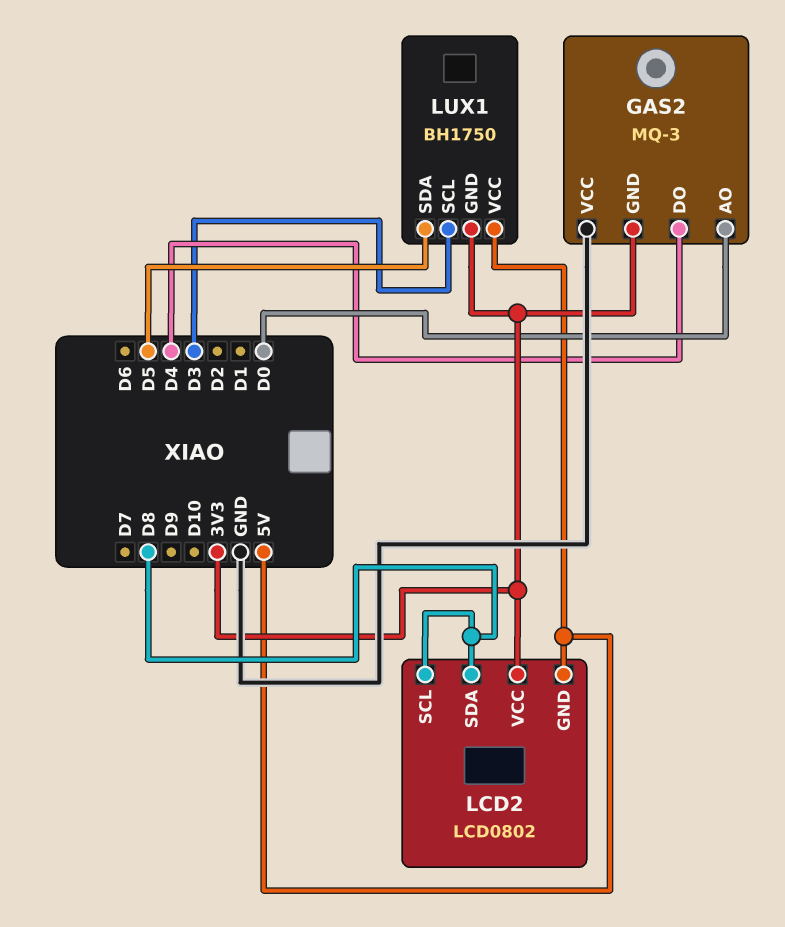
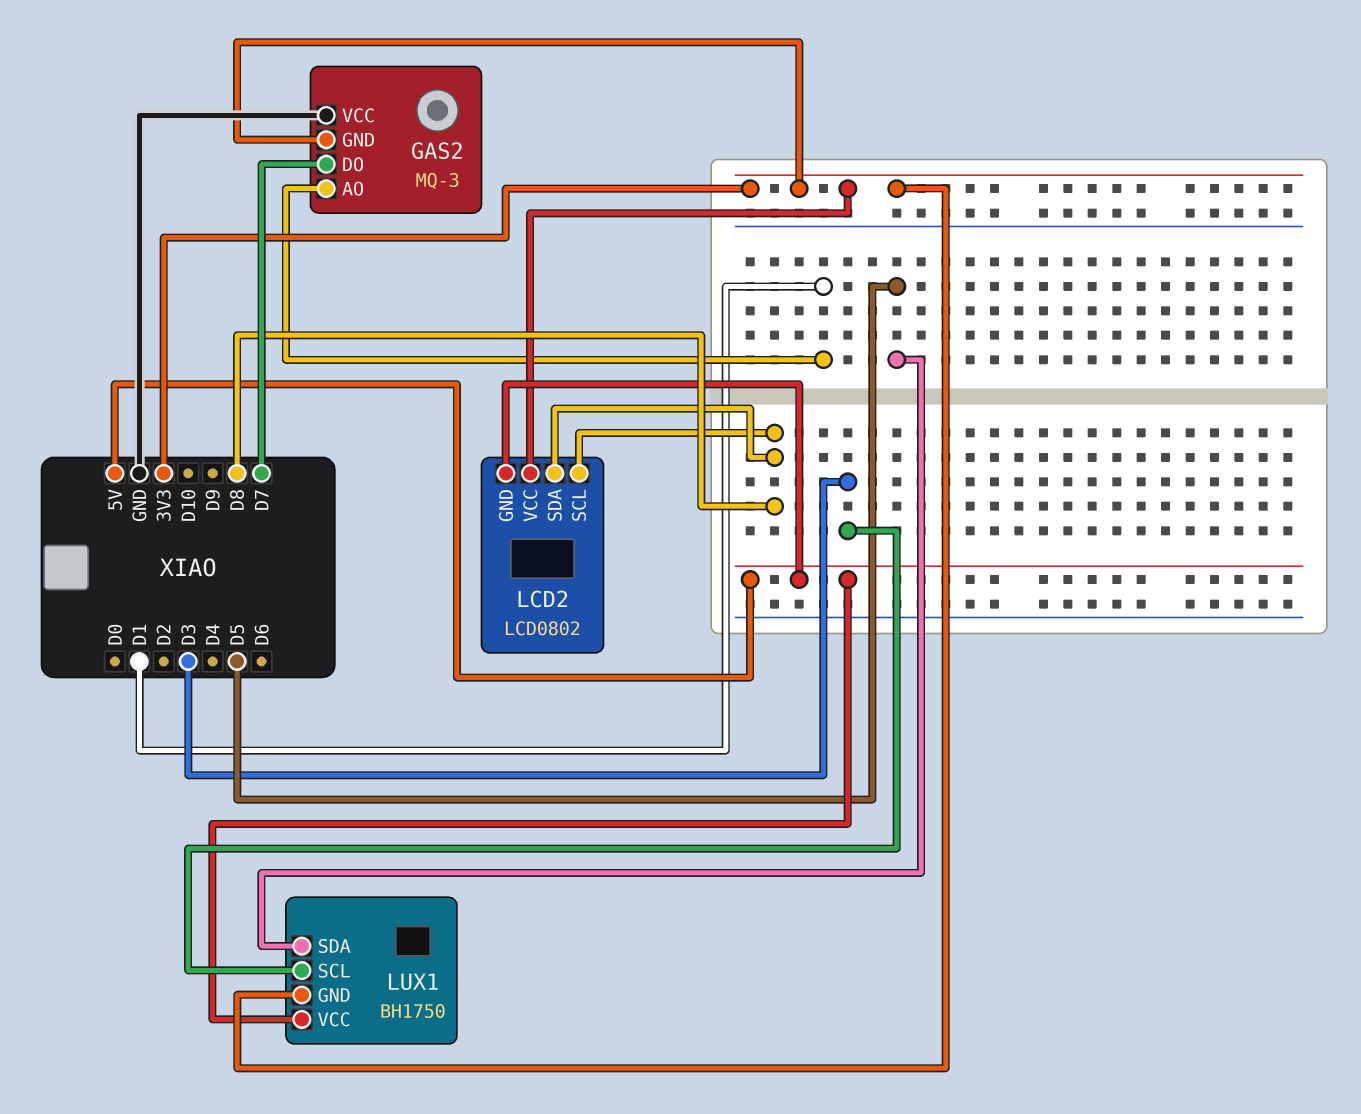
GAS2 pin AO: D0 -> D1
GAS2 pin DO: D4 -> D7

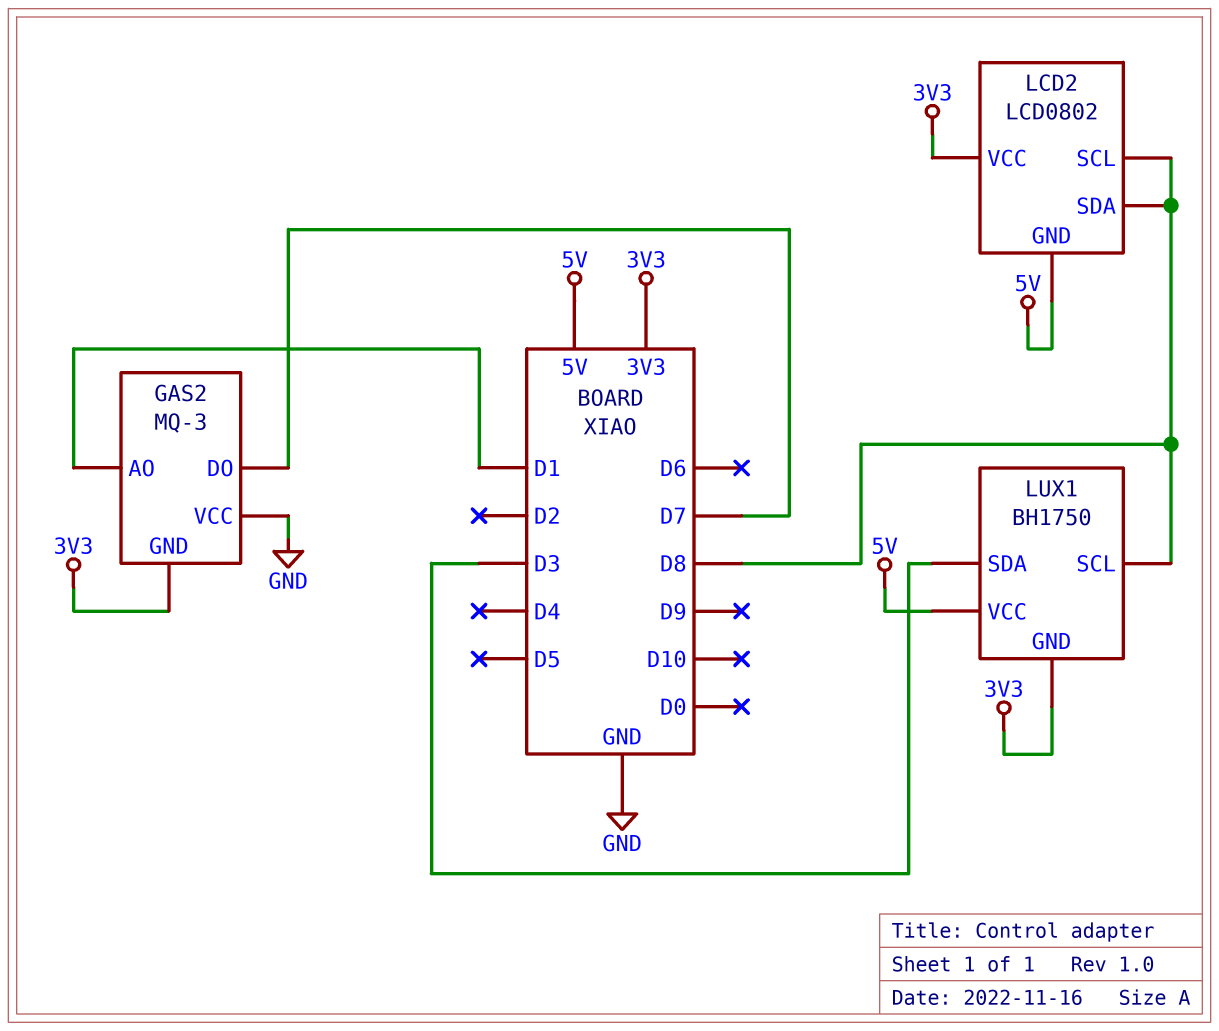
LUX1 pin SCL: D3 -> D8
LUX1 pin SDA: D5 -> D3

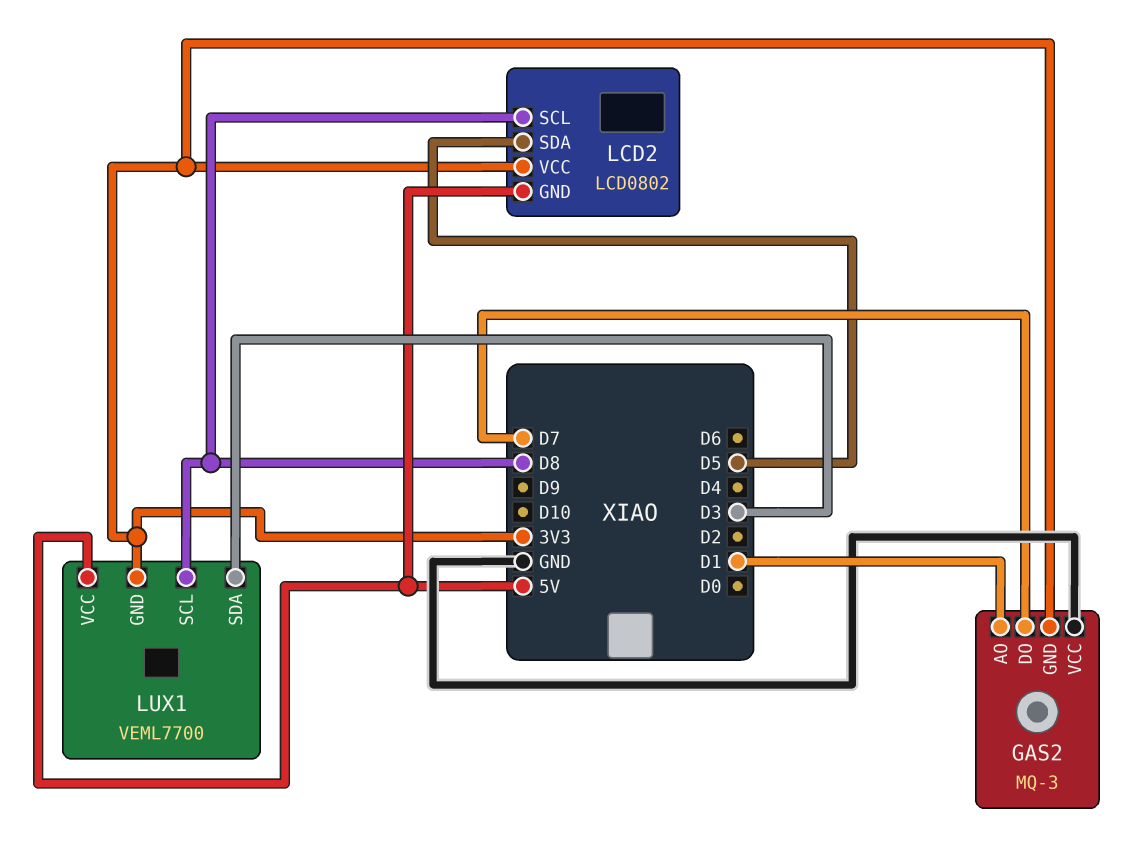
LCD2 pin SDA: D8 -> D5
LUX1: BH1750 -> VEML7700

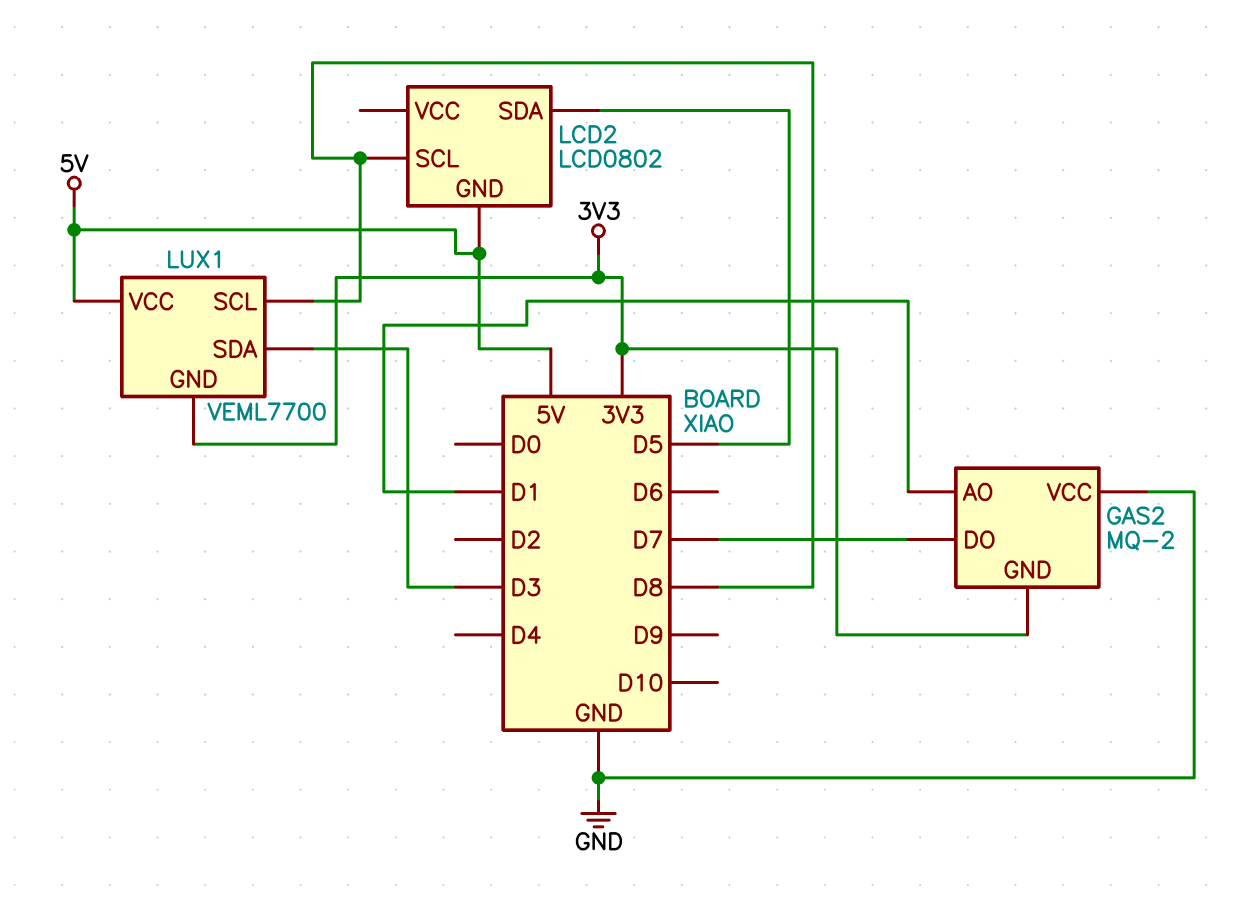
GAS2: MQ-3 -> MQ-2
LCD2 pin VCC: 3V3 -> none

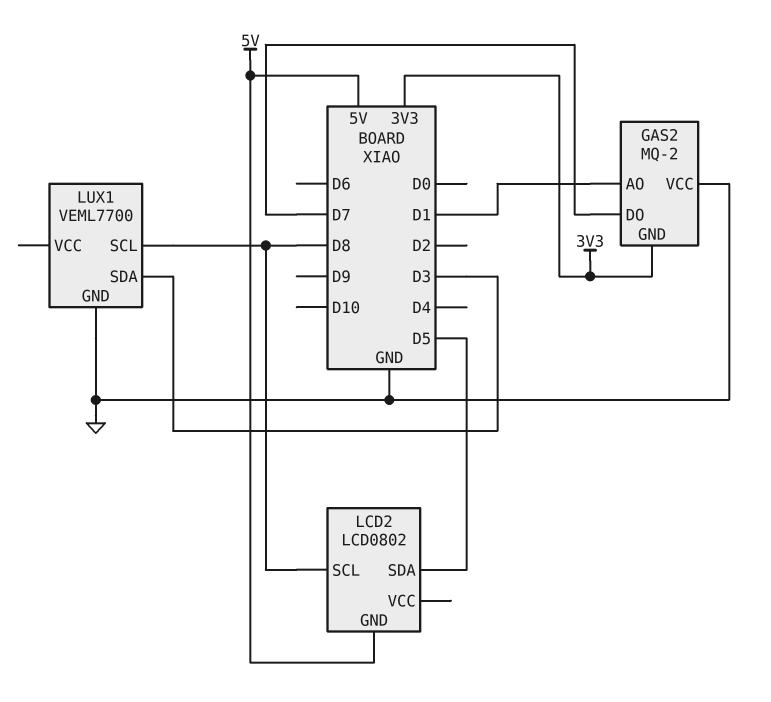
LUX1 pin GND: 3V3 -> GND
LUX1 pin VCC: 5V -> none

